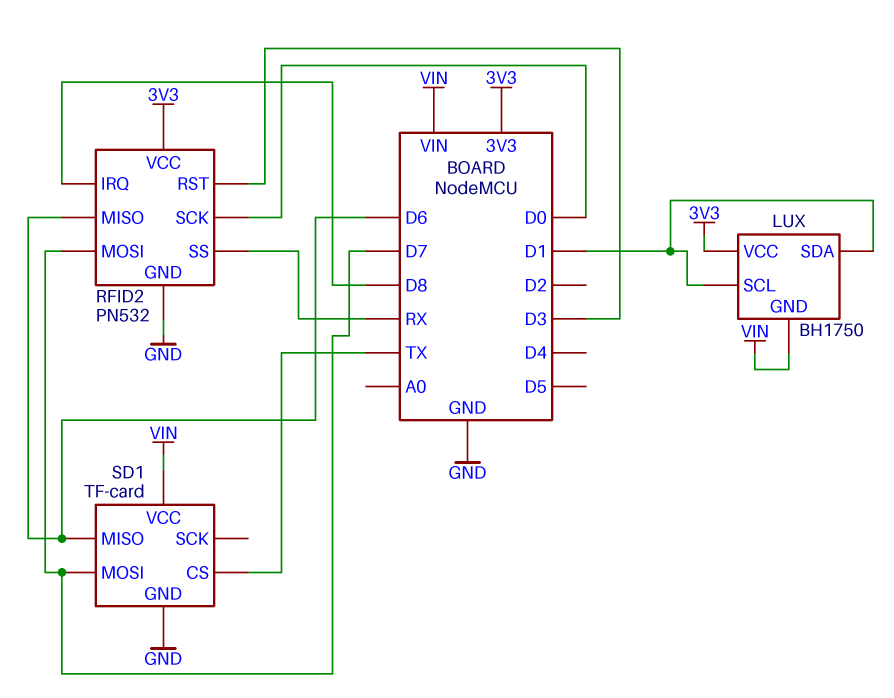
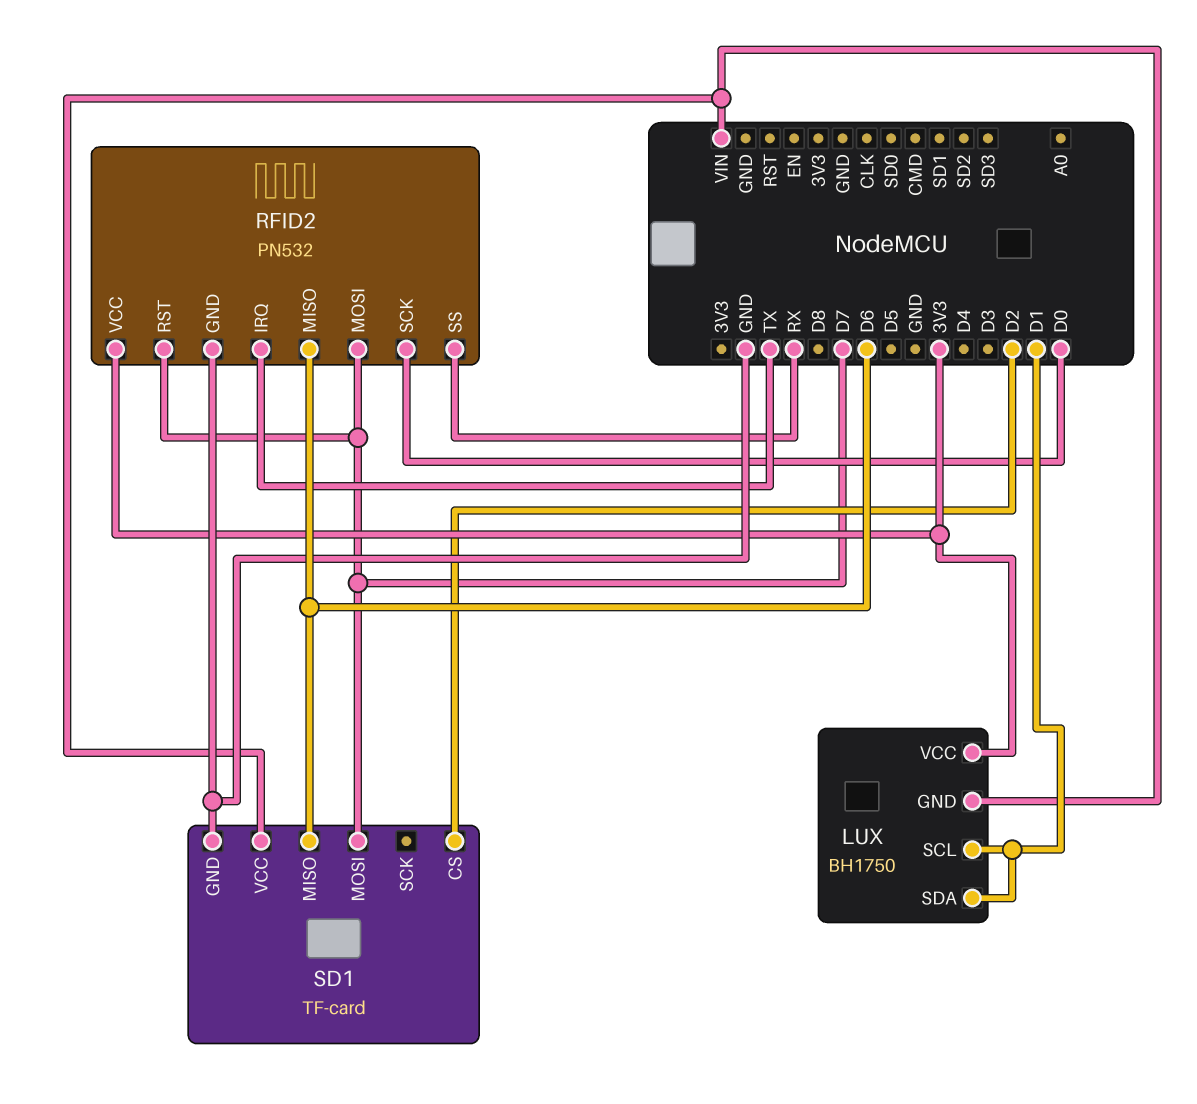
RFID2 pin IRQ: D8 -> TX
RFID2 pin RST: D3 -> D7
SD1 pin CS: TX -> D2

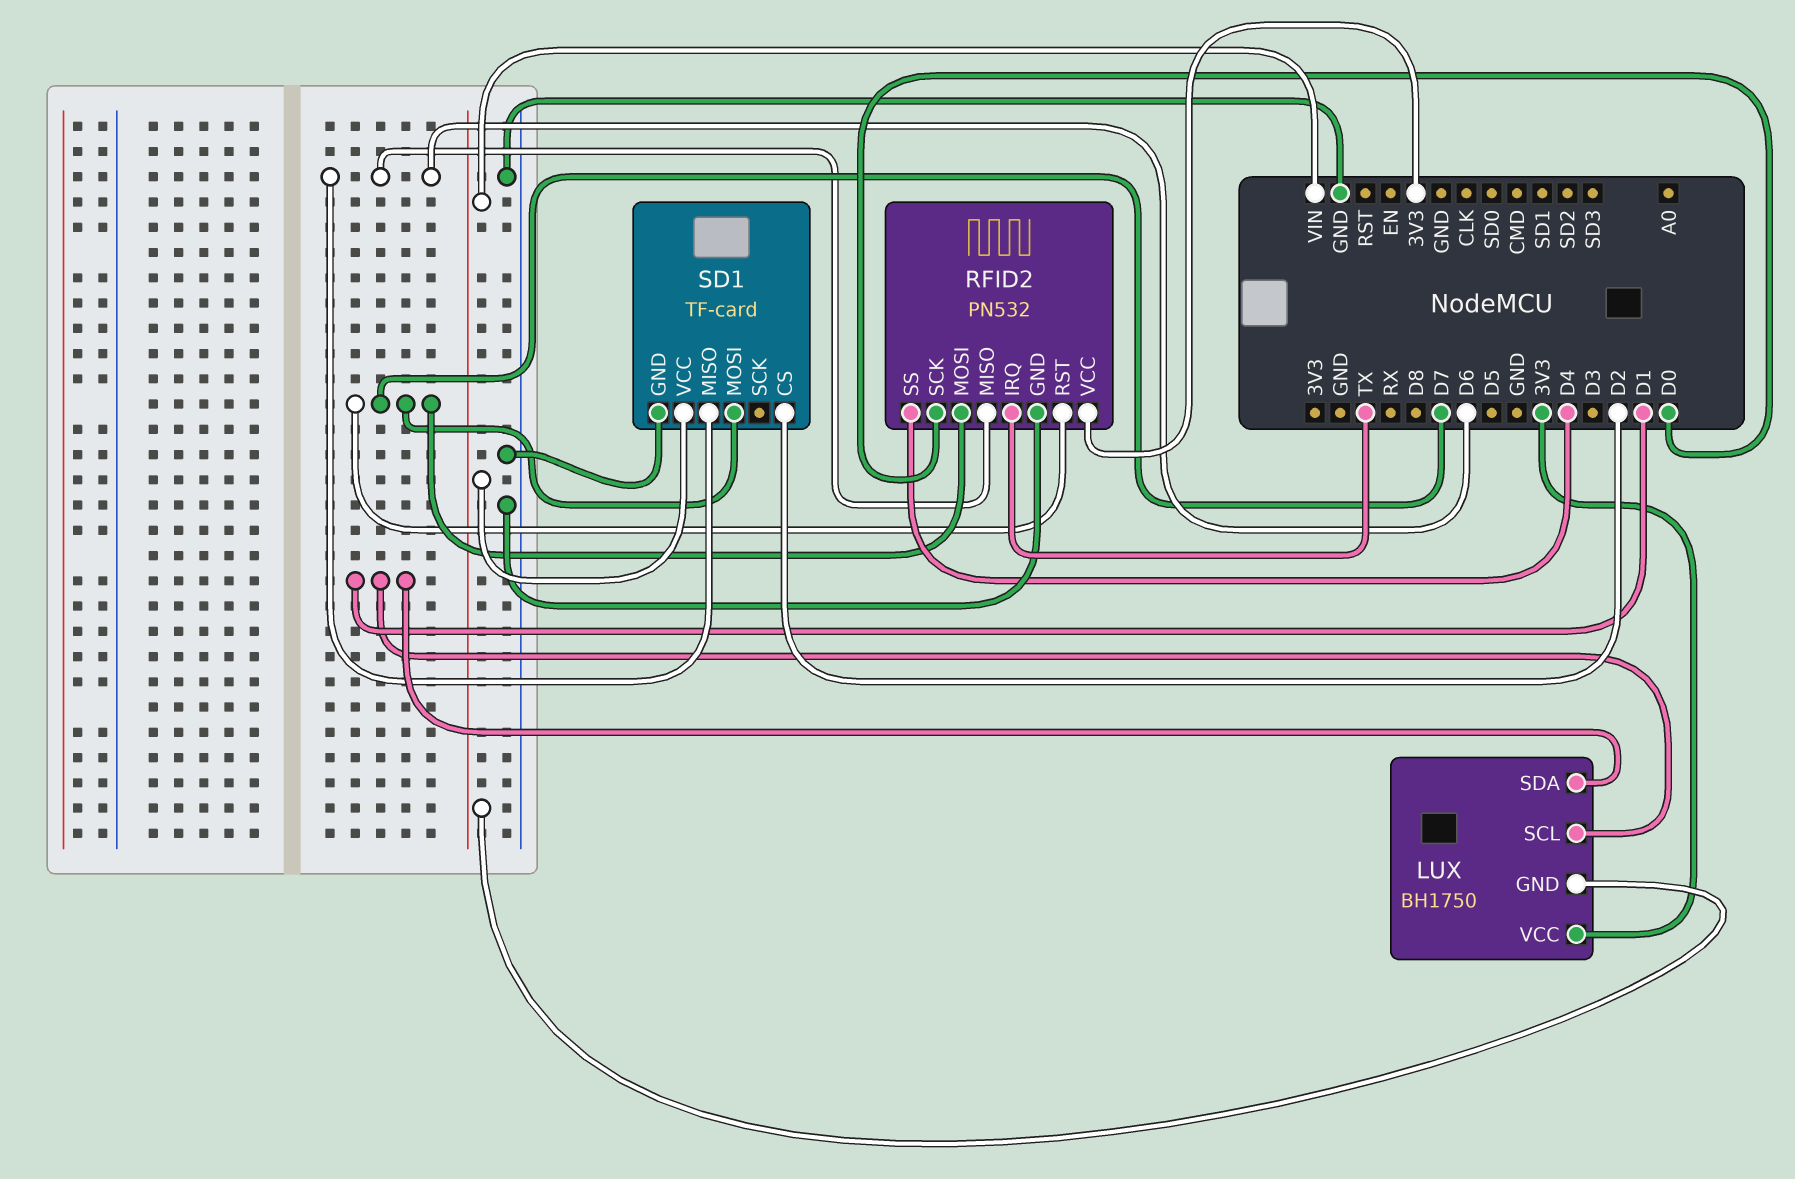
RFID2 pin SS: RX -> D4

